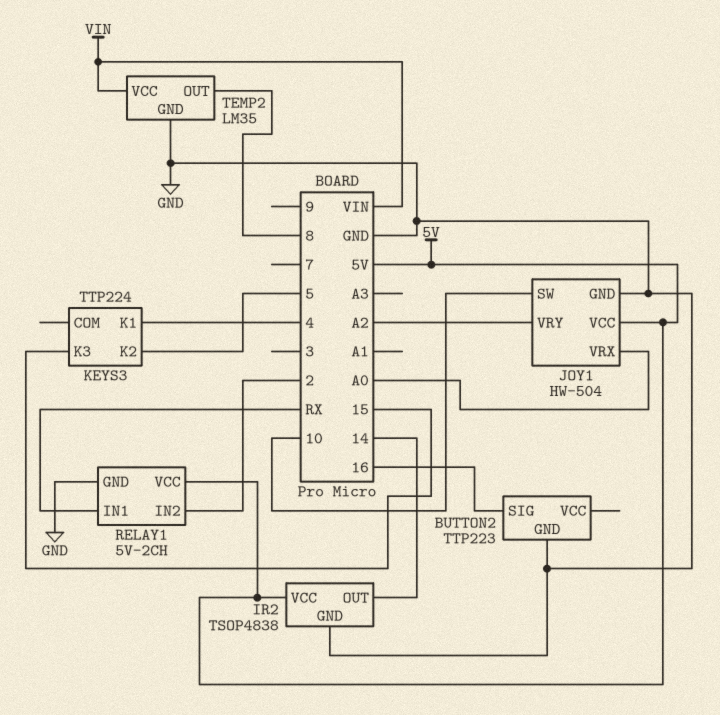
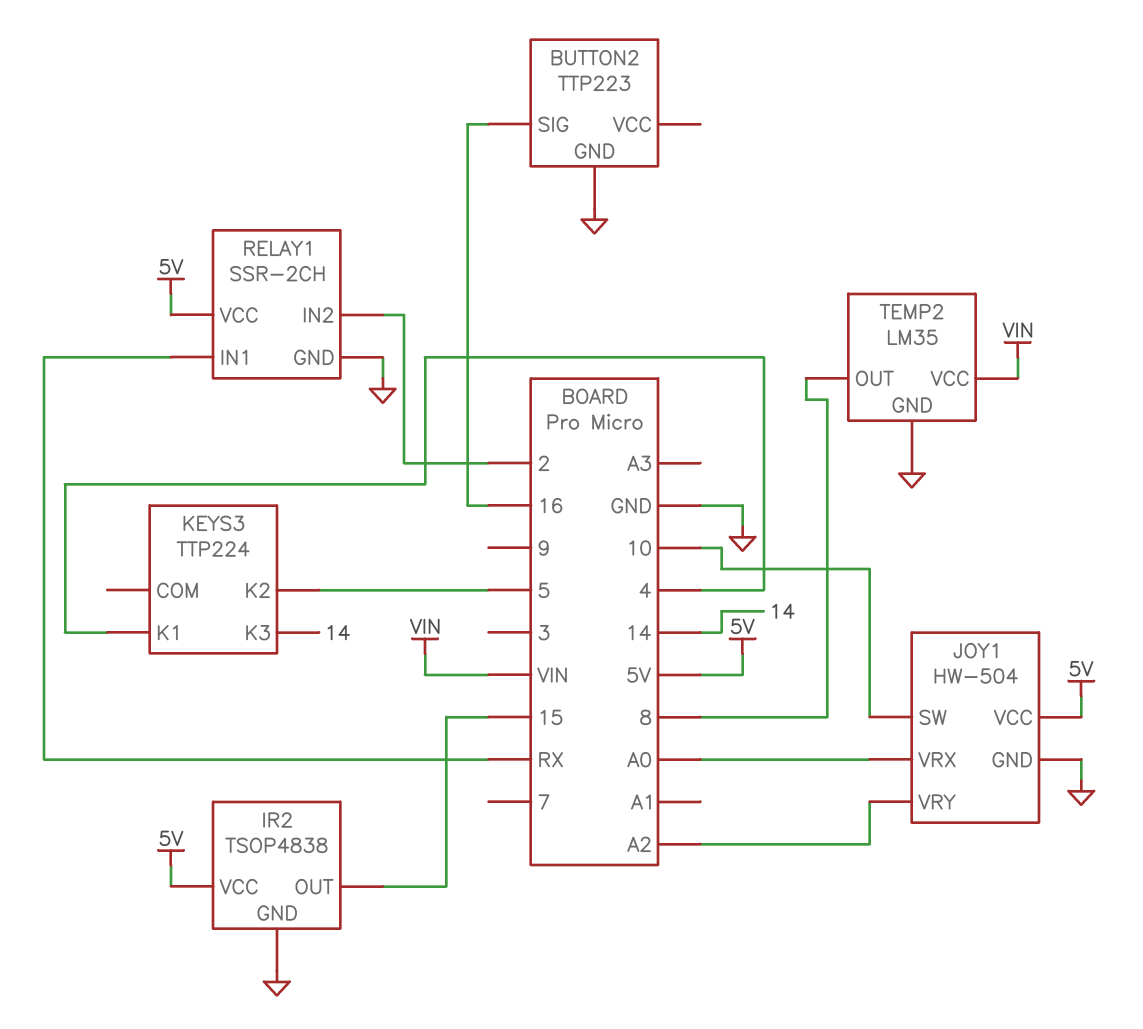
IR2 pin OUT: 14 -> 15
KEYS3 pin K3: 15 -> 14
RELAY1: 5V-2CH -> SSR-2CH

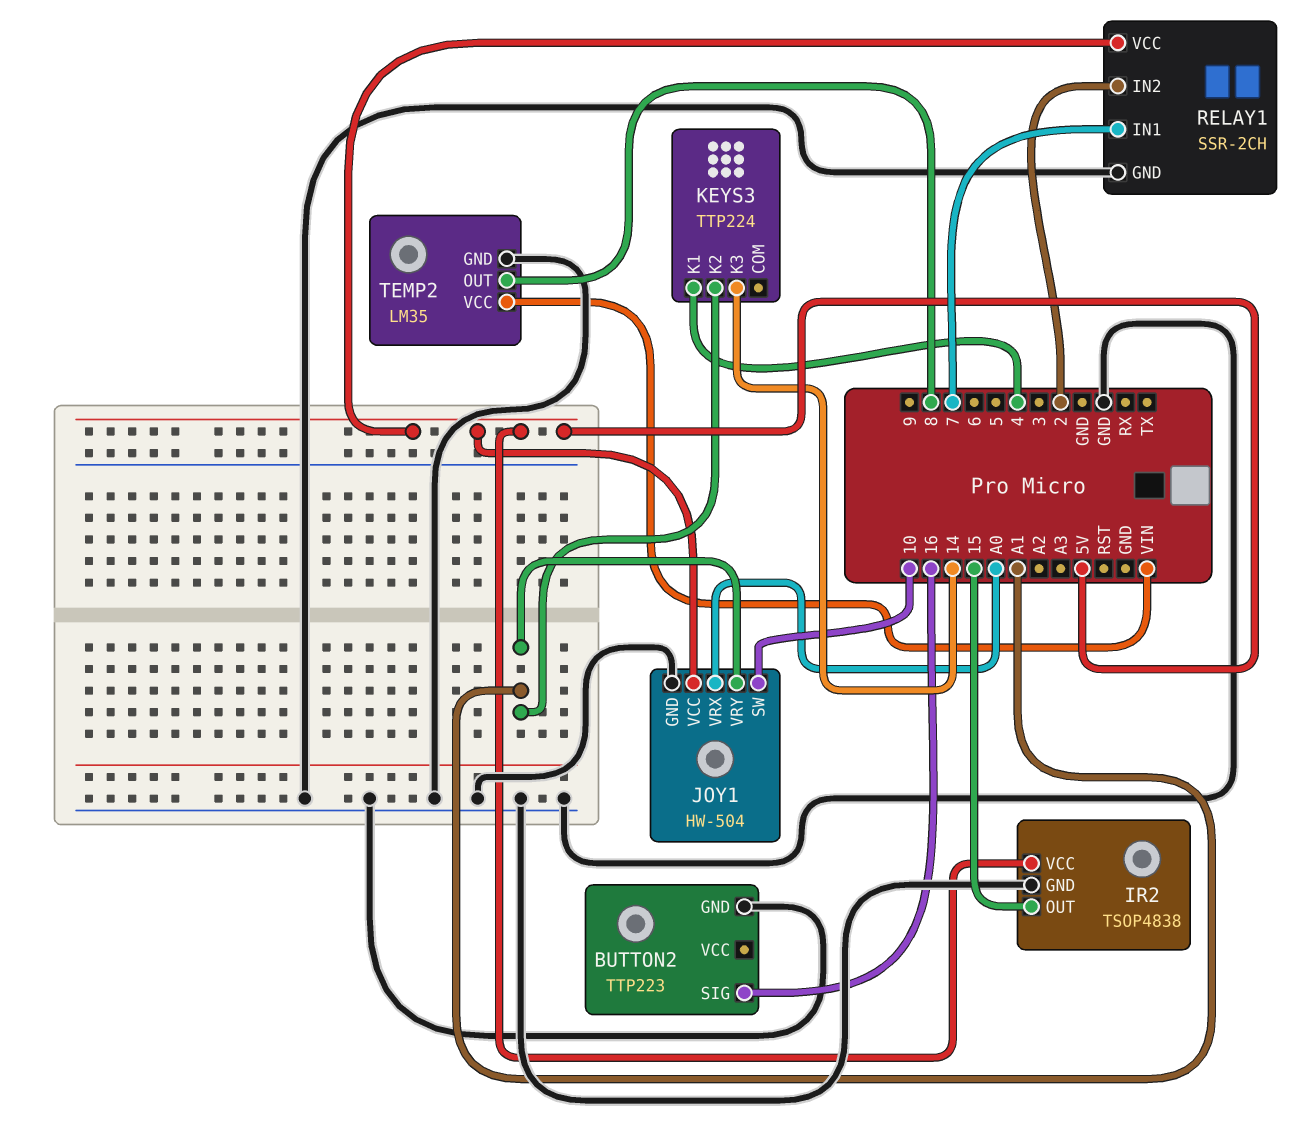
JOY1 pin VRY: A2 -> A1
KEYS3 pin K2: 5 -> A1
RELAY1 pin IN1: RX -> 7

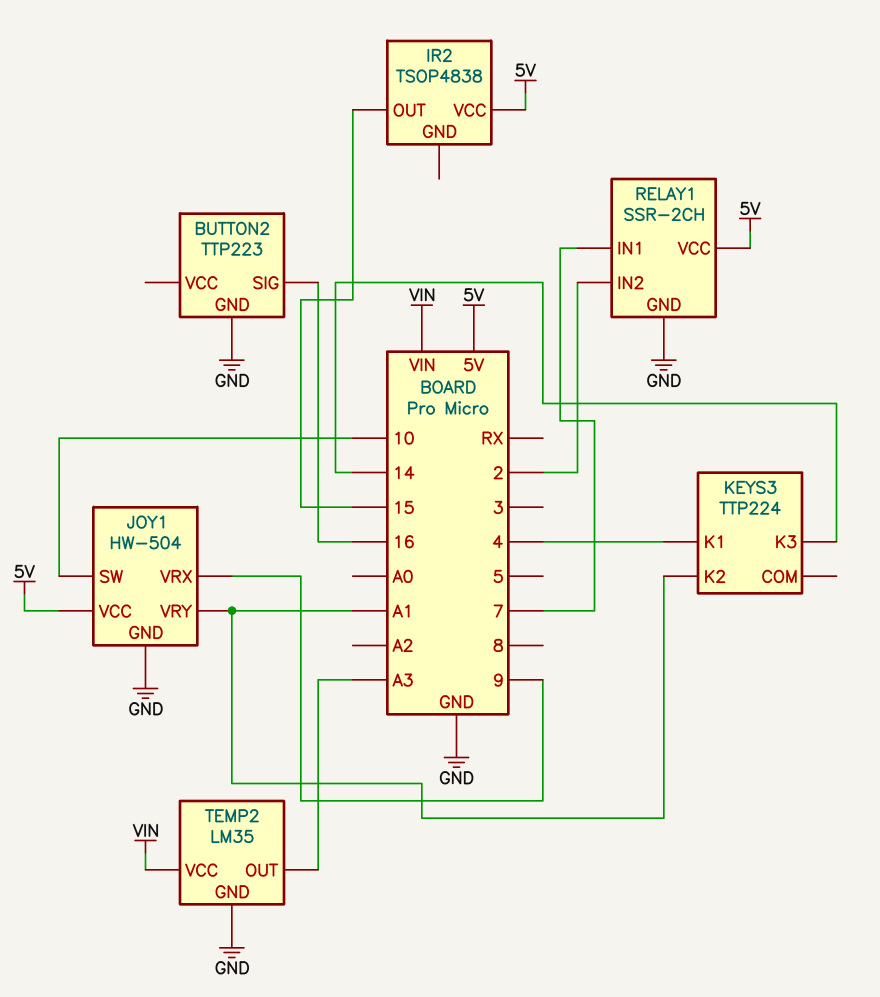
IR2 pin GND: GND -> none
JOY1 pin VRX: A0 -> 9
TEMP2 pin OUT: 8 -> A3

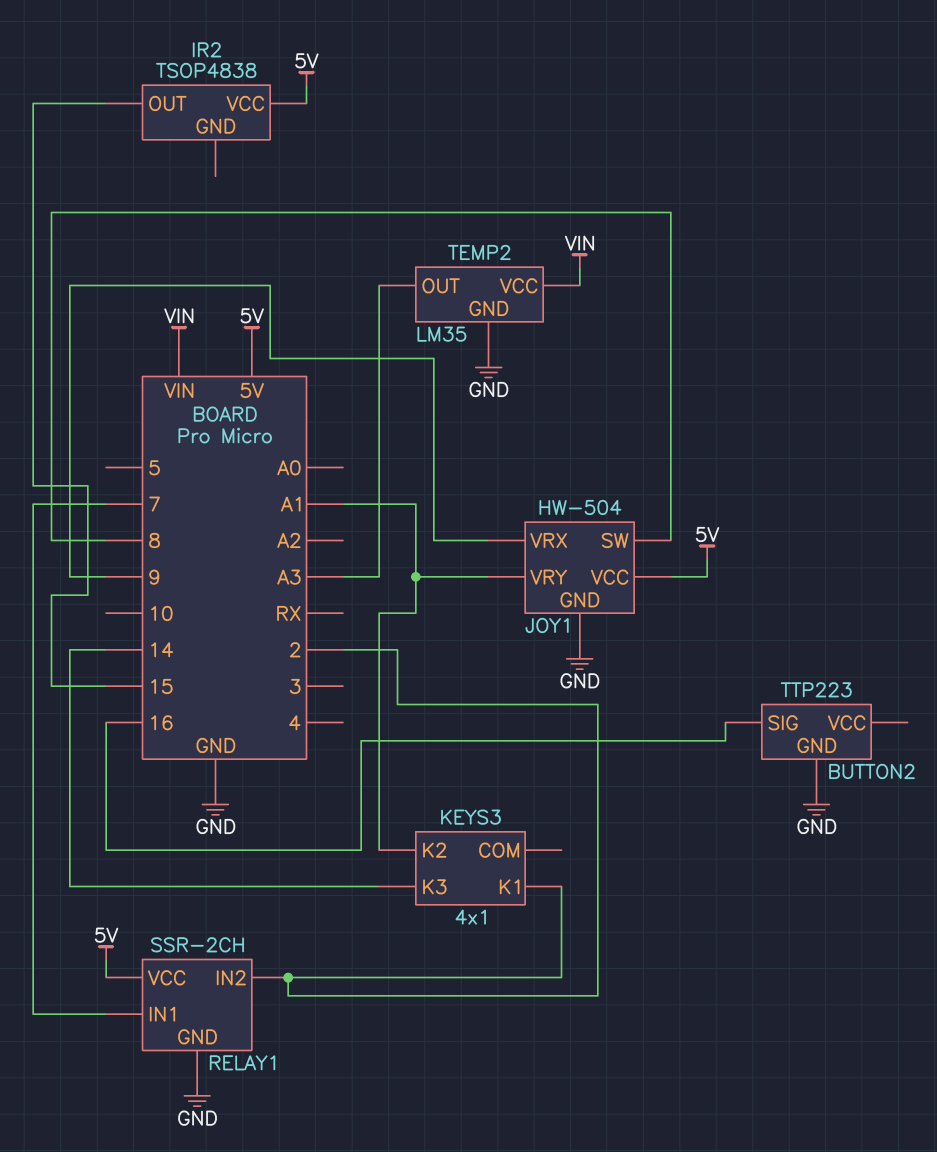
JOY1 pin SW: 10 -> 8
KEYS3: TTP224 -> 4x1
KEYS3 pin K1: 4 -> 2

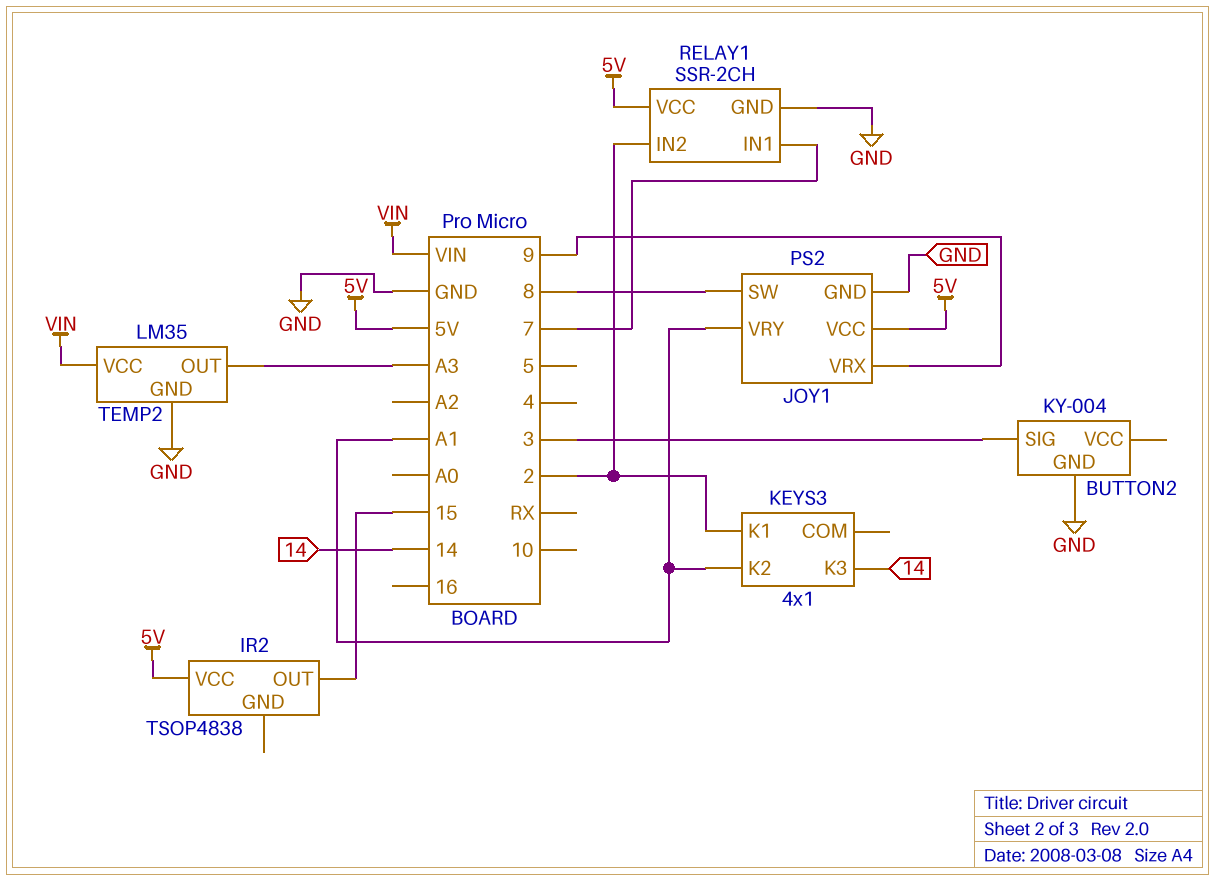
BUTTON2: TTP223 -> KY-004
BUTTON2 pin SIG: 16 -> 3
JOY1: HW-504 -> PS2

